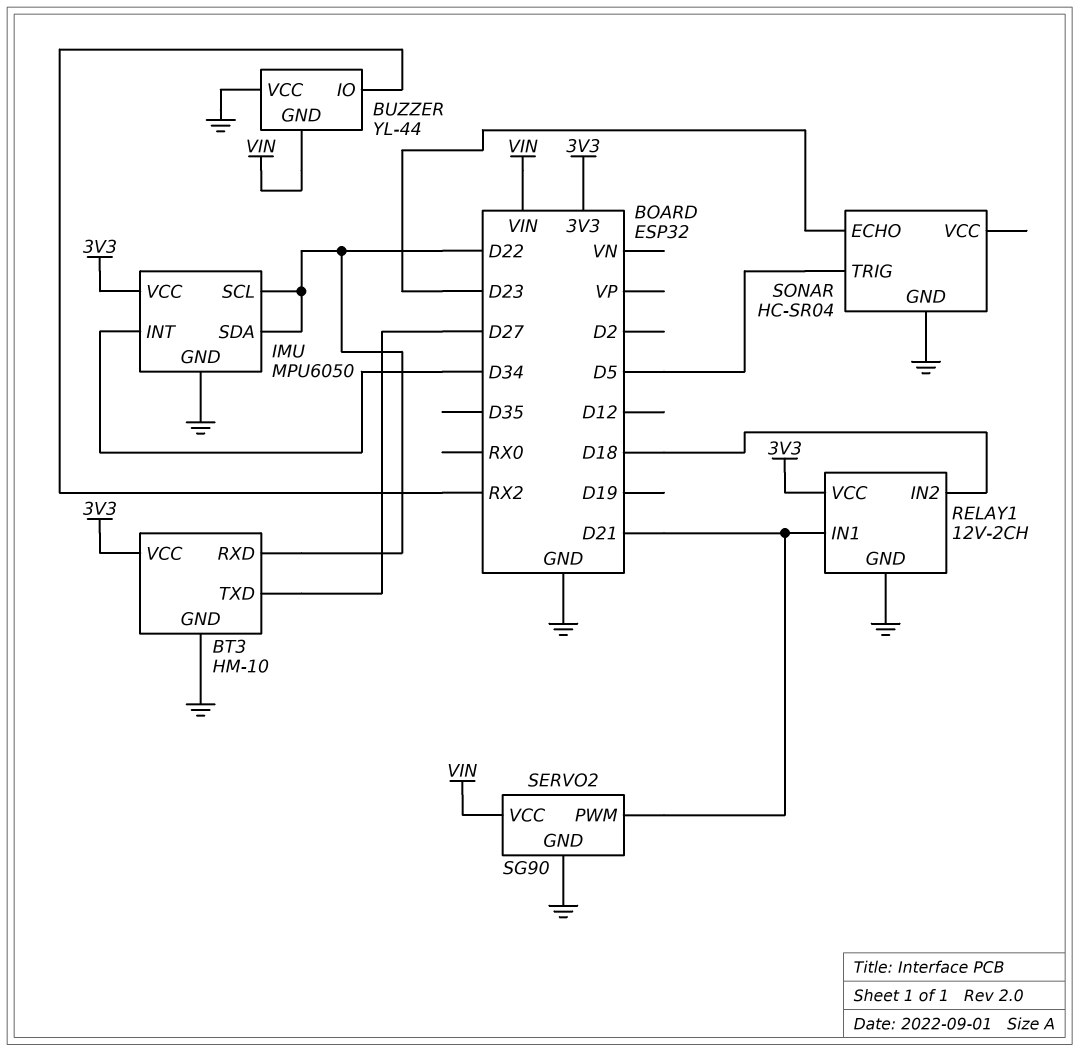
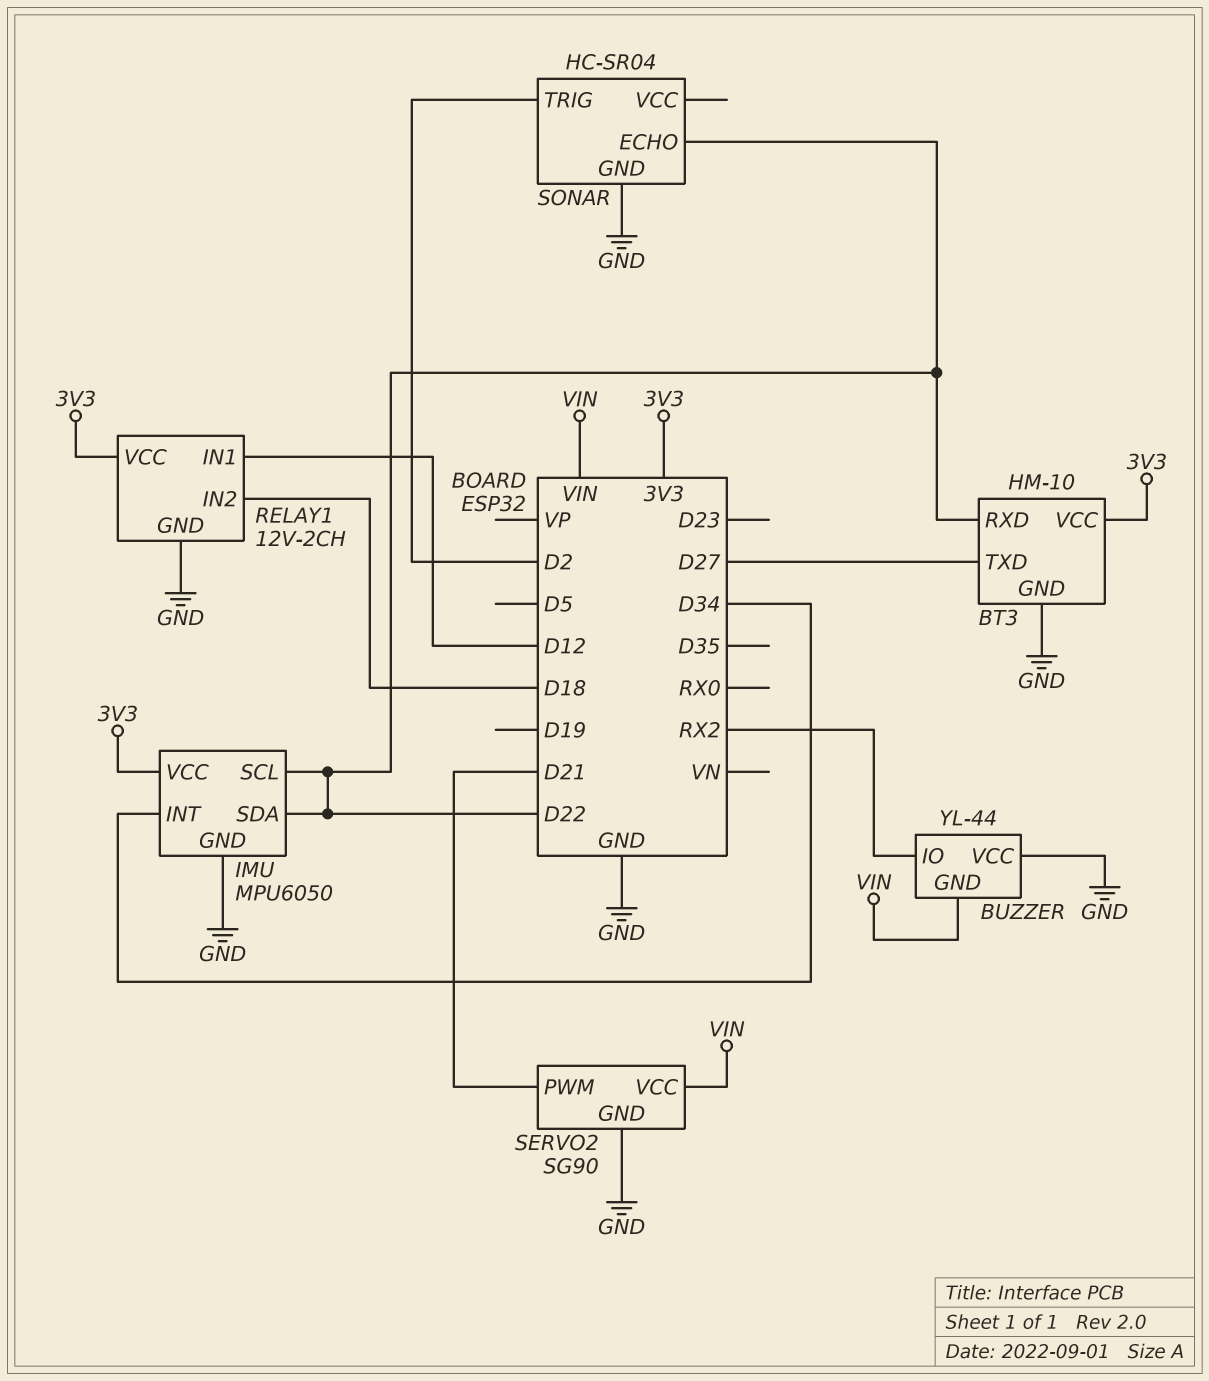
RELAY1 pin IN1: D21 -> D12
SONAR pin ECHO: D23 -> D22
SONAR pin TRIG: D5 -> D2

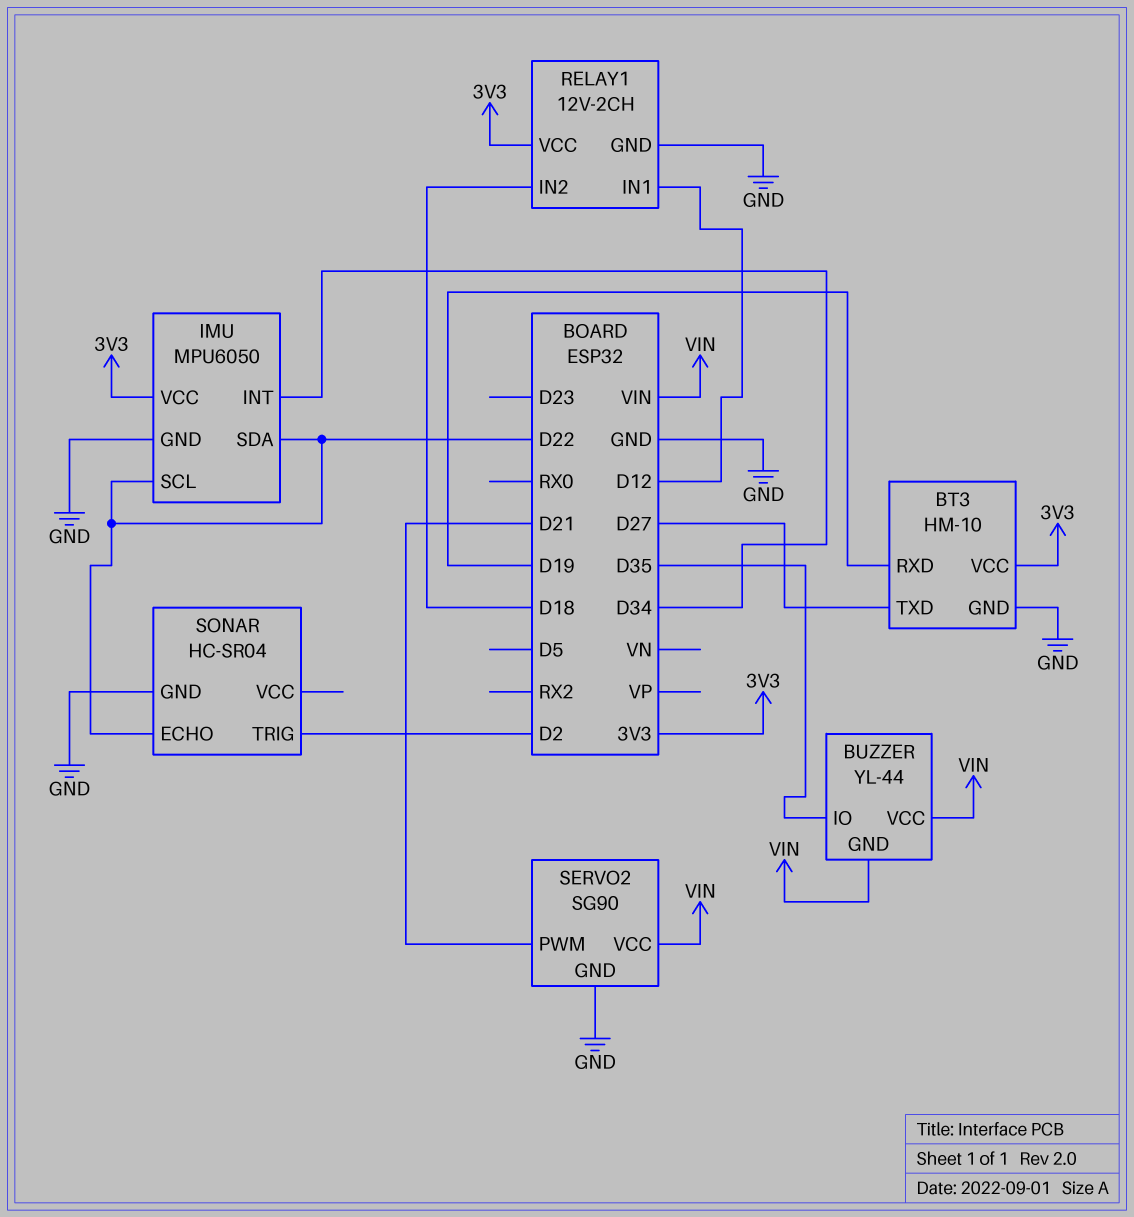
BT3 pin RXD: D22 -> D19
BUZZER pin IO: RX2 -> D35
BUZZER pin VCC: GND -> VIN

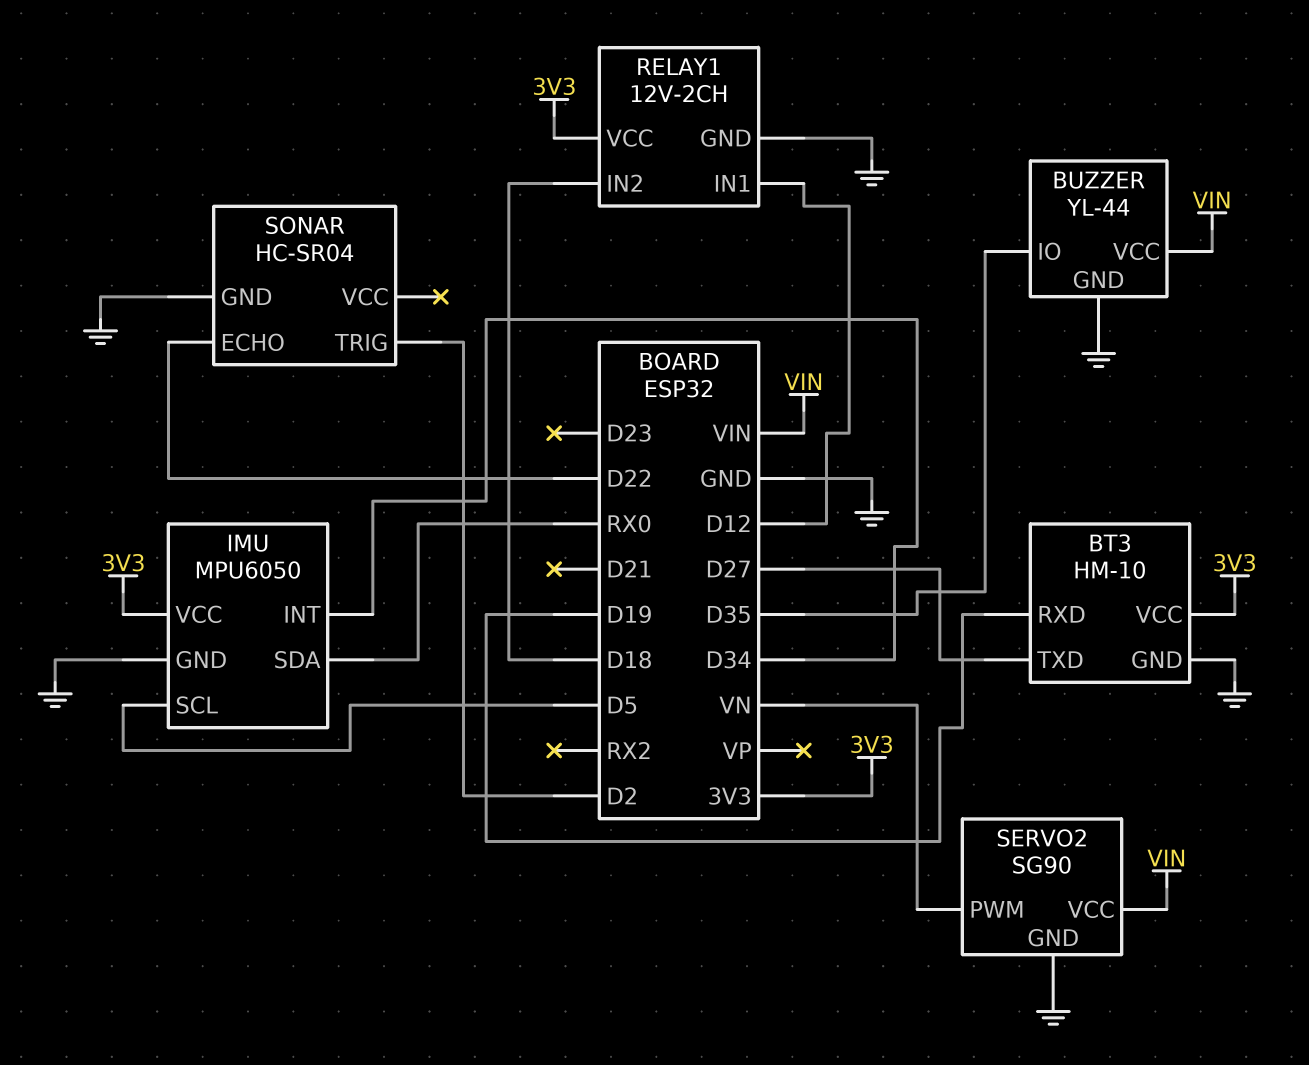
BUZZER pin GND: VIN -> GND
IMU pin SCL: D22 -> D5
IMU pin SDA: D22 -> RX0
SERVO2 pin PWM: D21 -> VN

